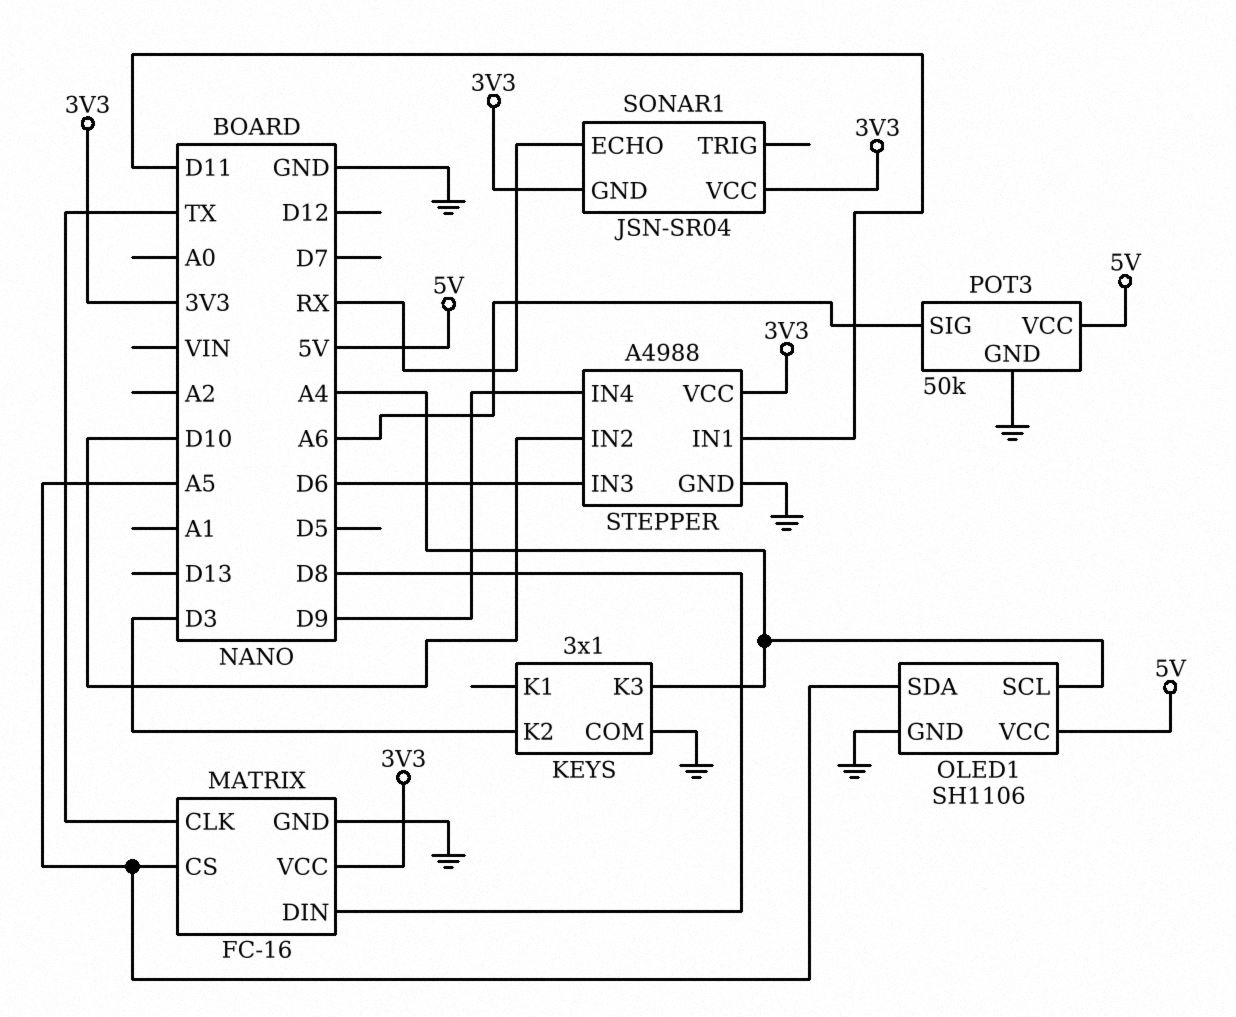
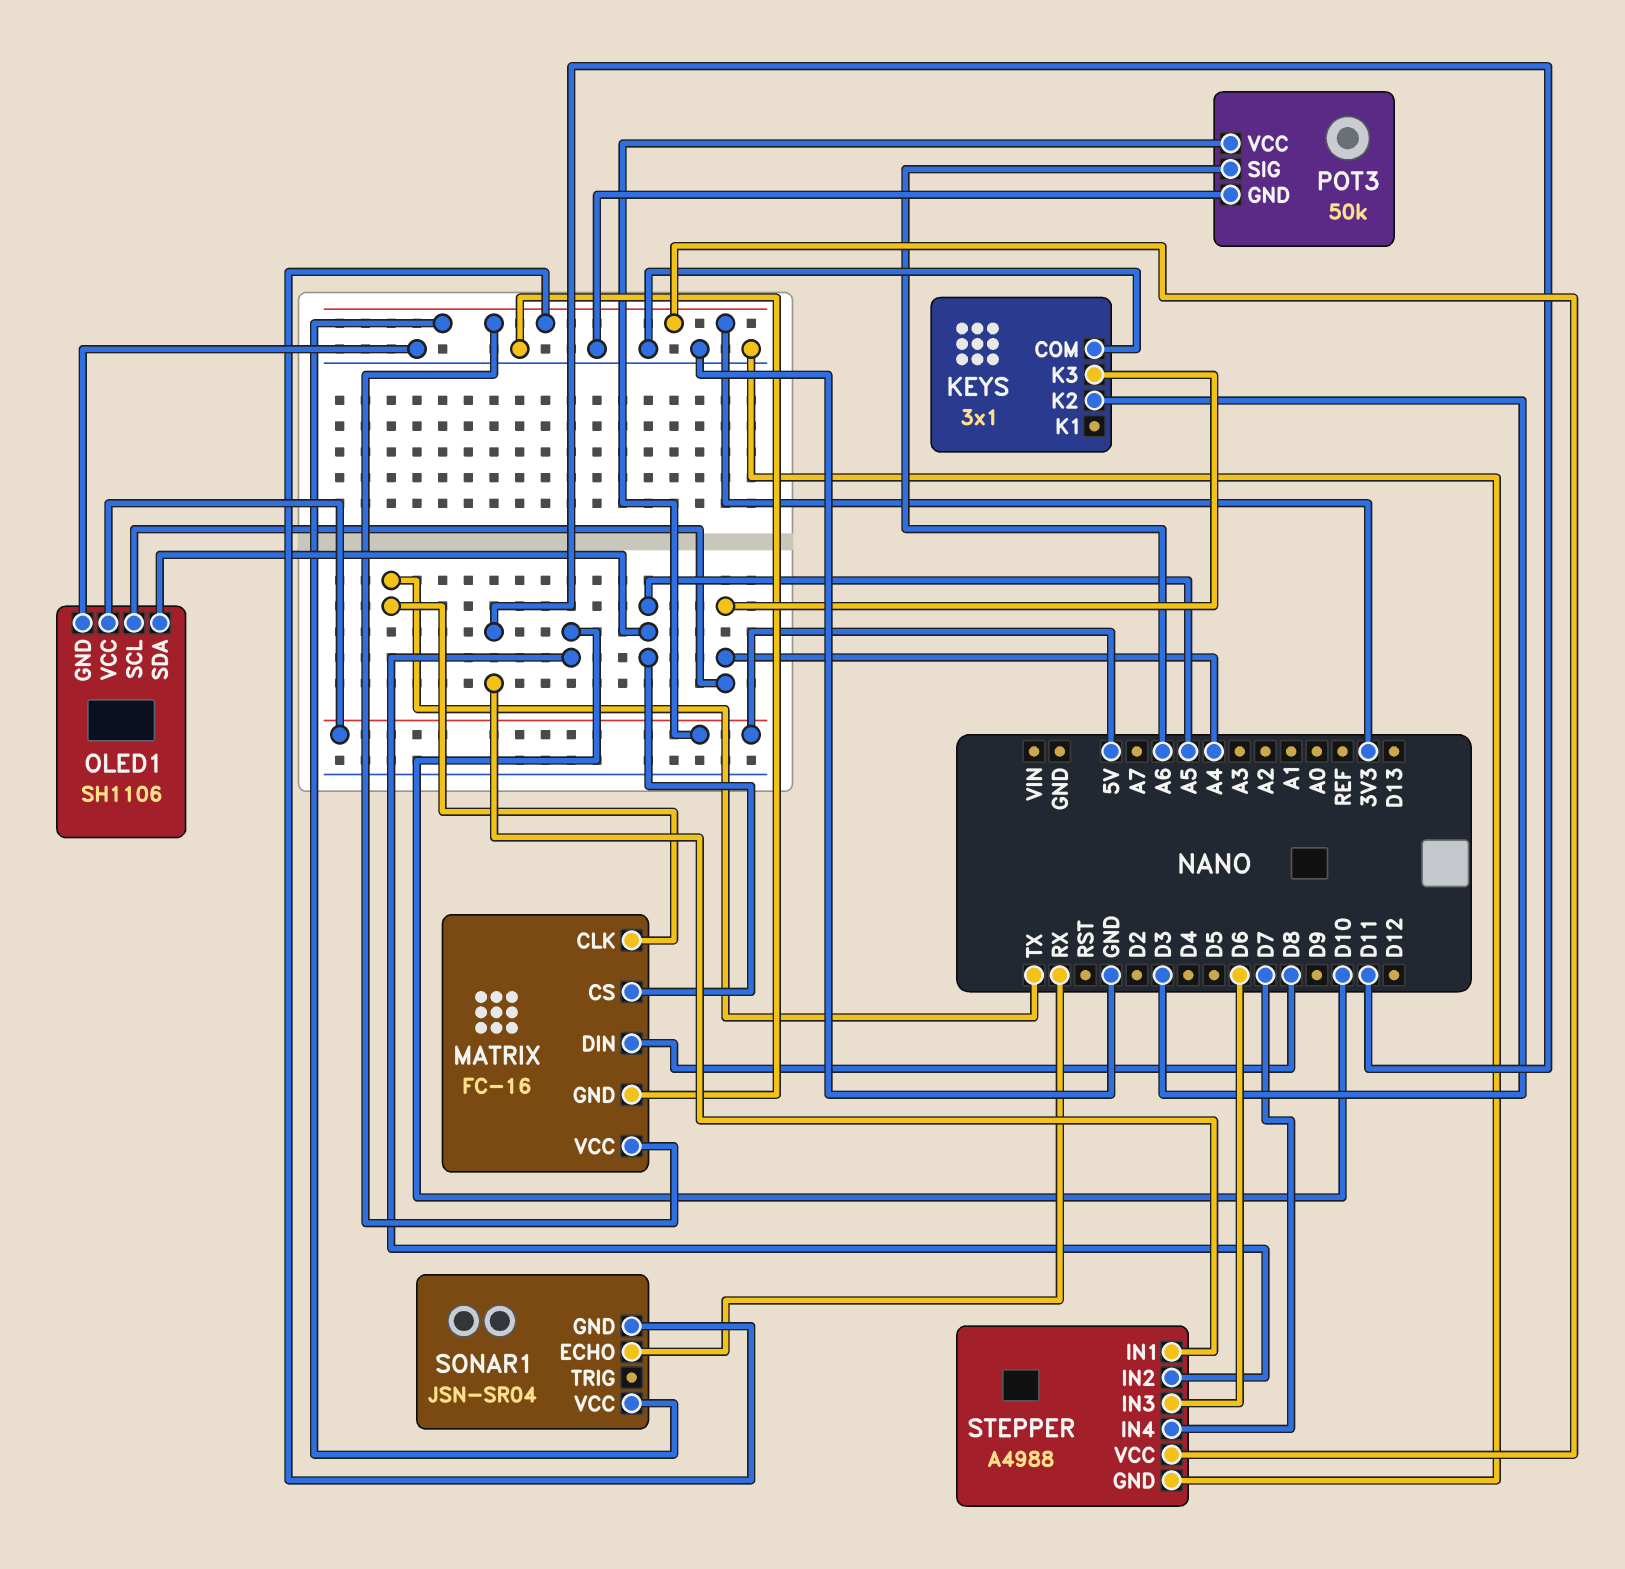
STEPPER pin IN4: D9 -> D7

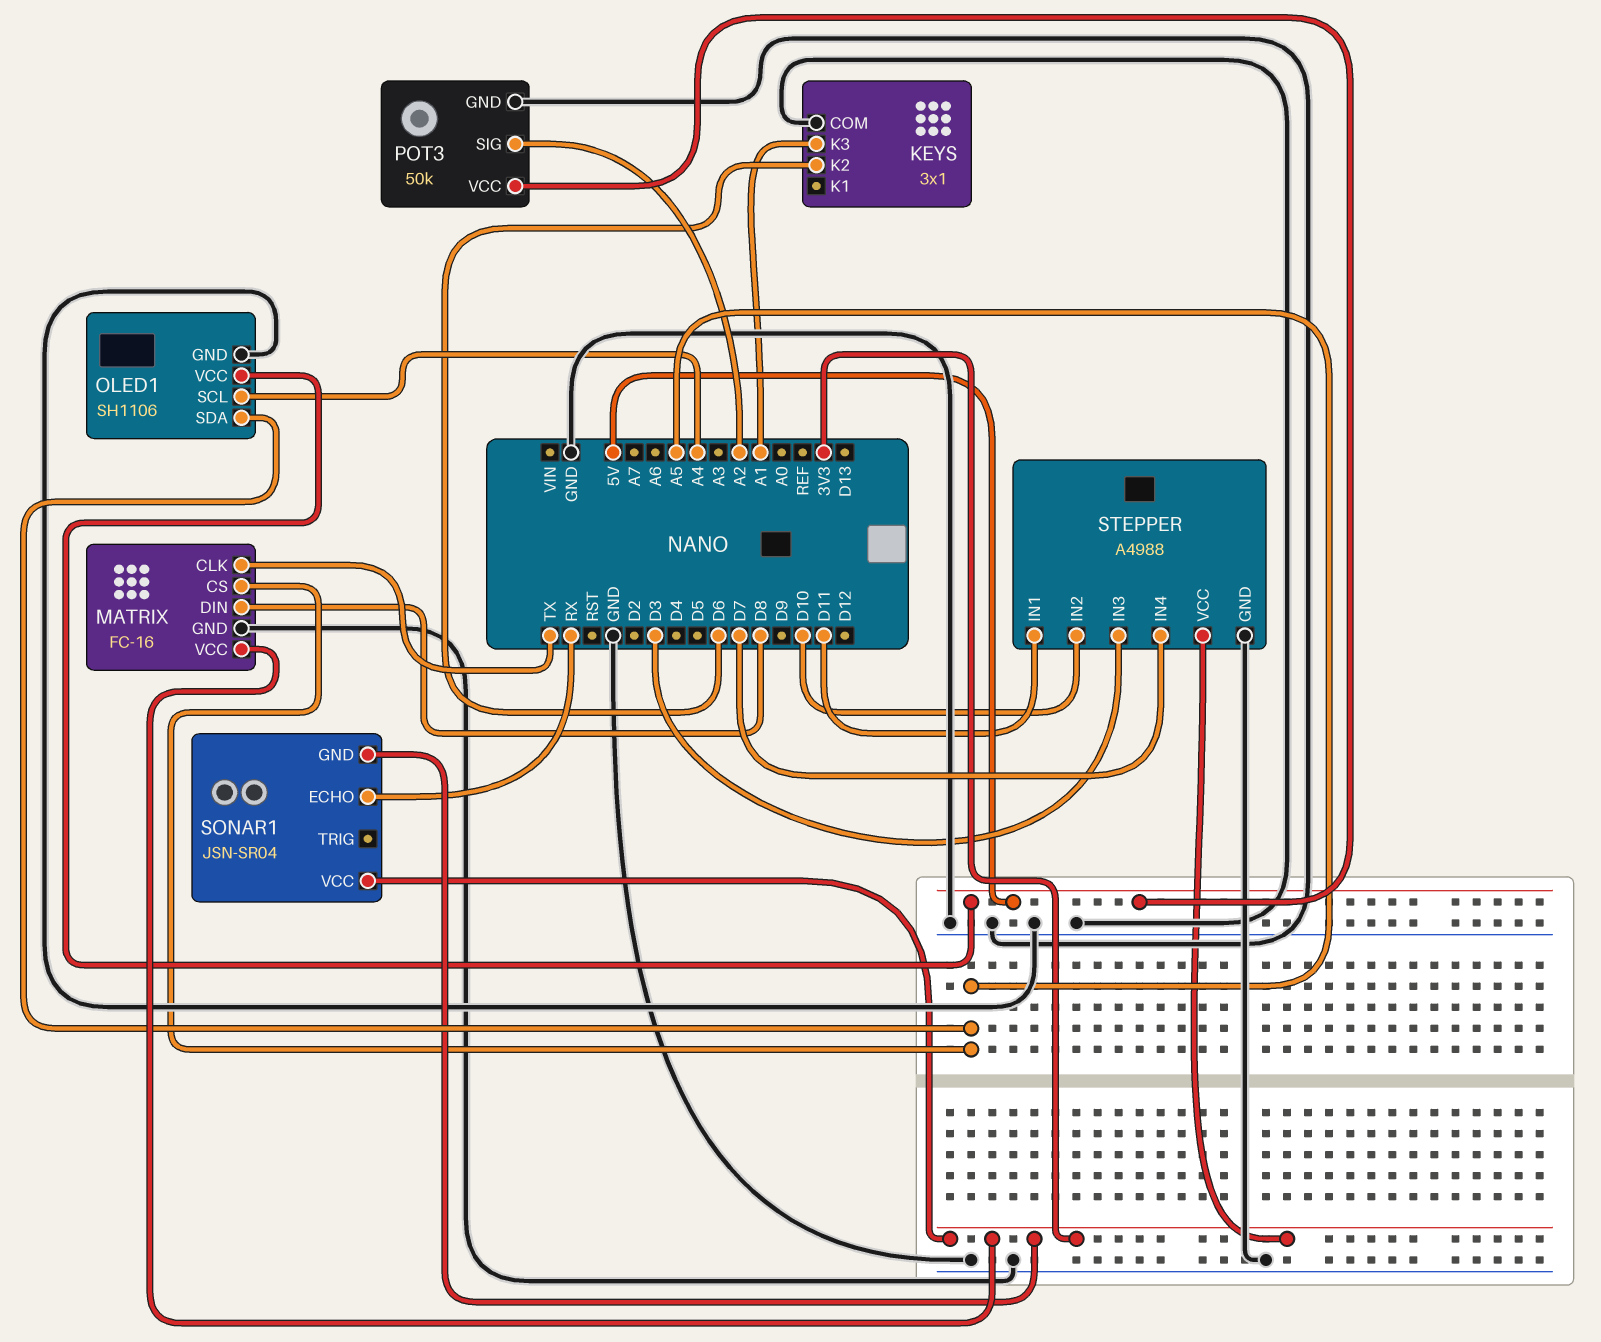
KEYS pin K2: D3 -> D6
KEYS pin K3: A4 -> A1
POT3 pin SIG: A6 -> A2
STEPPER pin IN3: D6 -> D3

